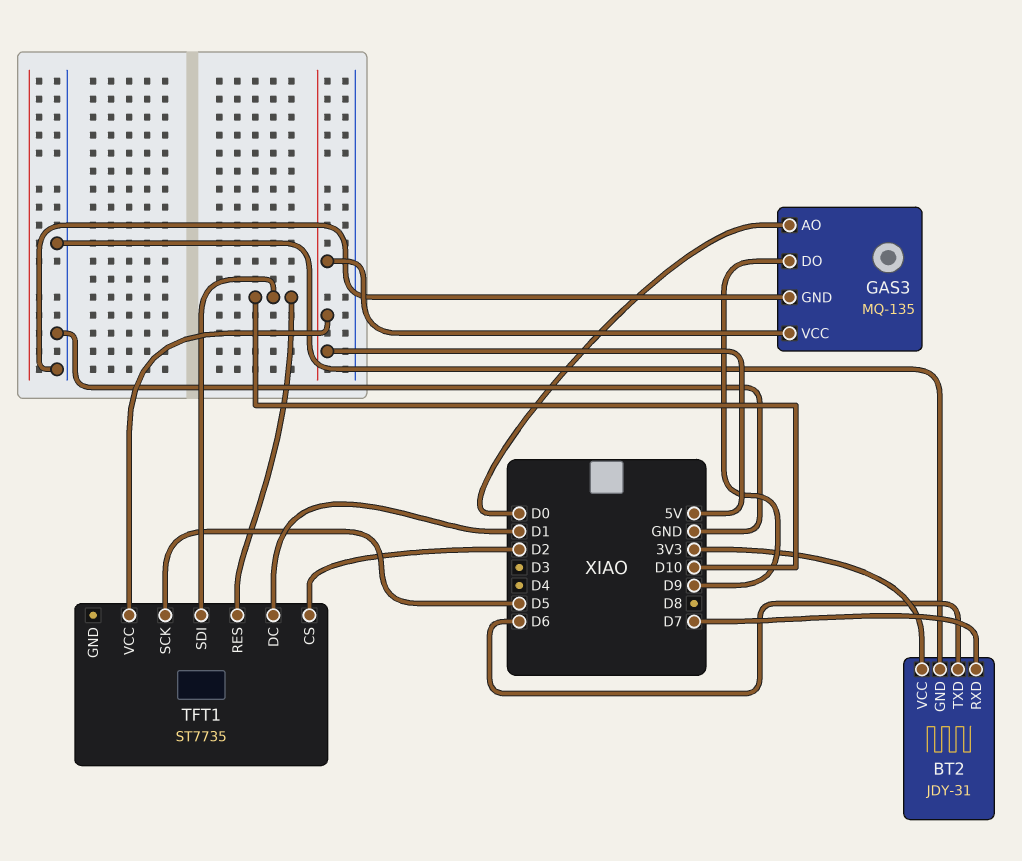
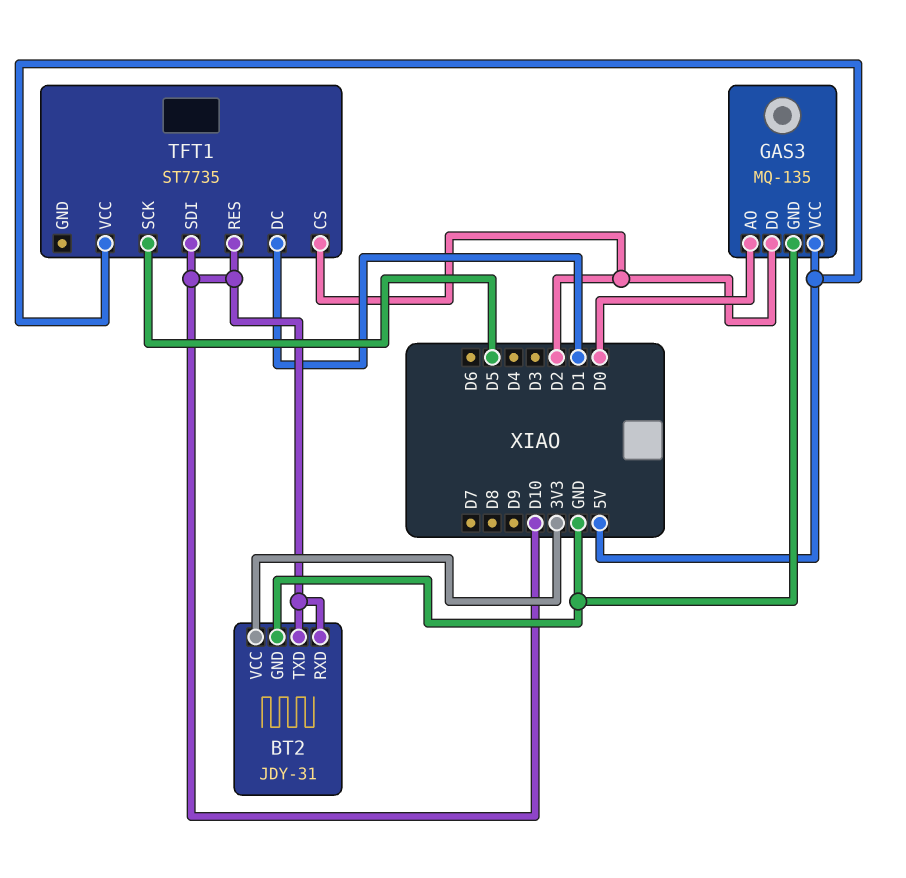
BT2 pin RXD: D7 -> D10
BT2 pin TXD: D6 -> D10
GAS3 pin DO: D9 -> D2

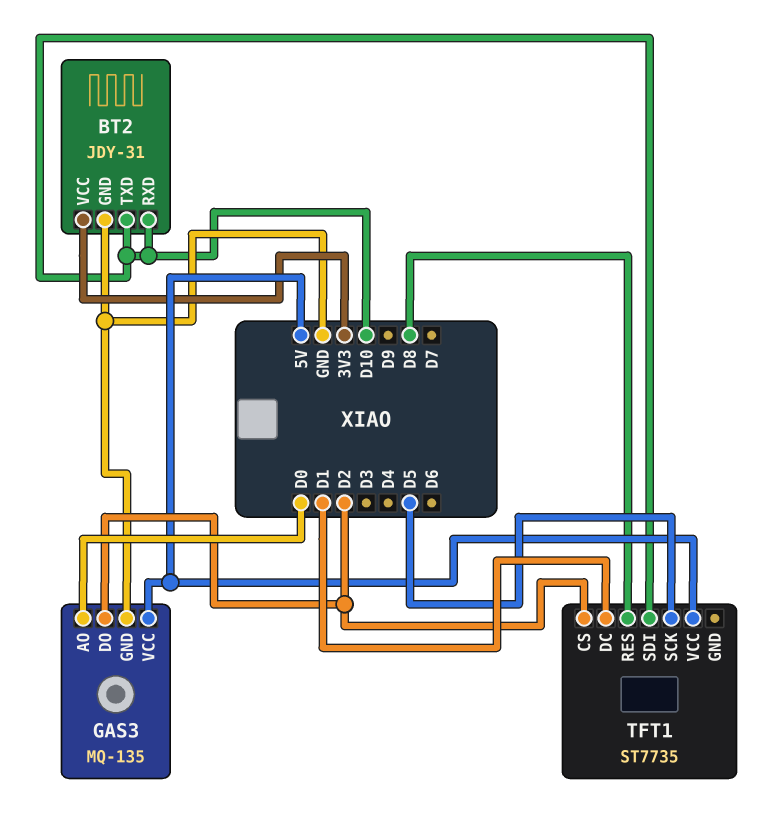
TFT1 pin RES: D10 -> D8

